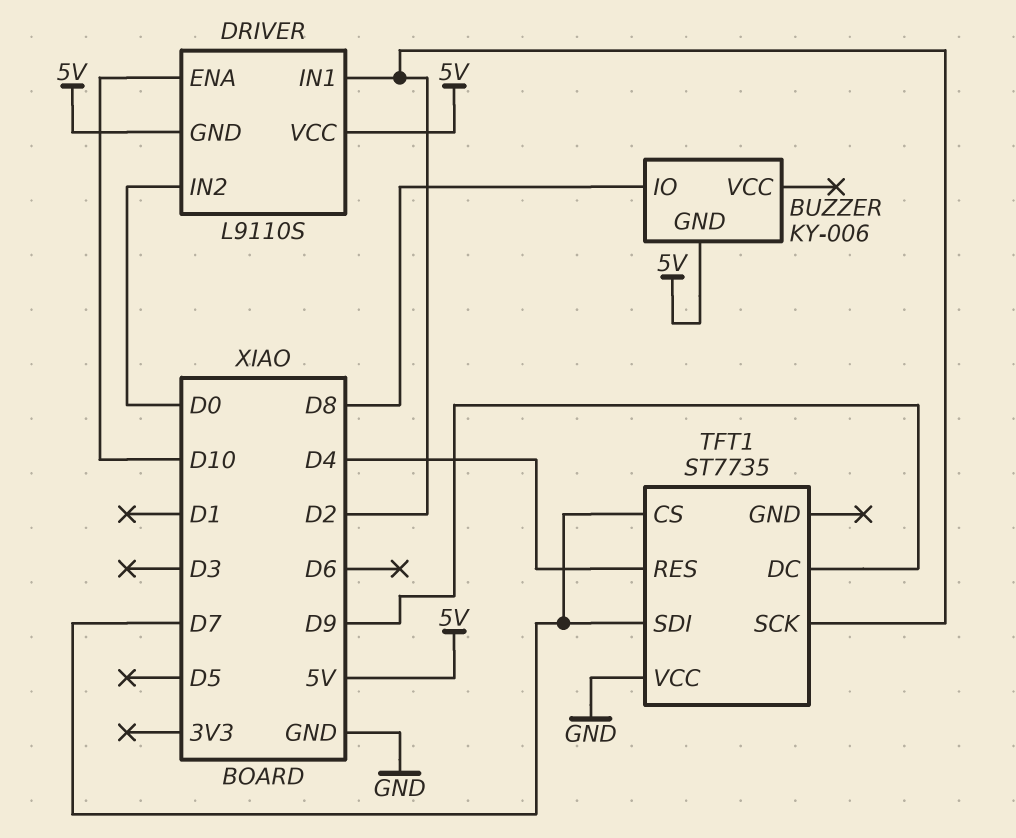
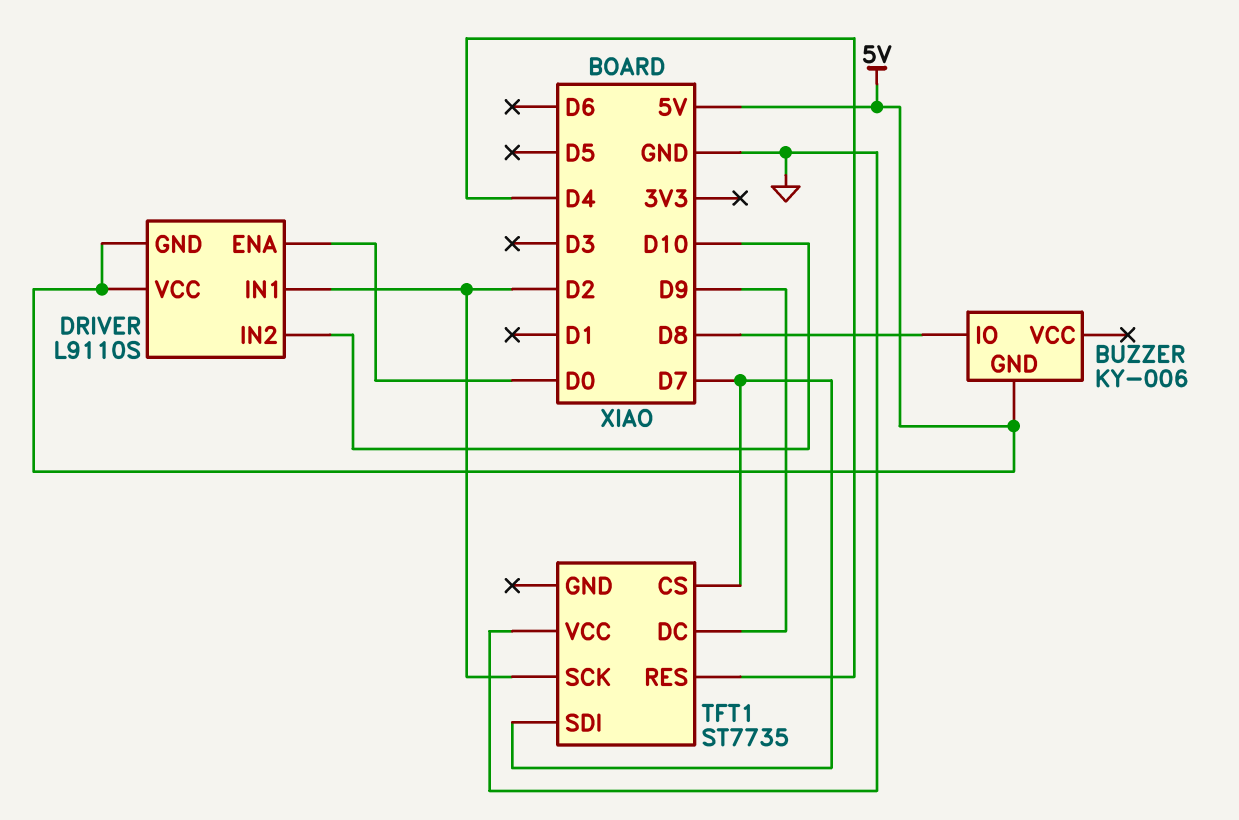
DRIVER pin ENA: D10 -> D0
DRIVER pin IN2: D0 -> D10

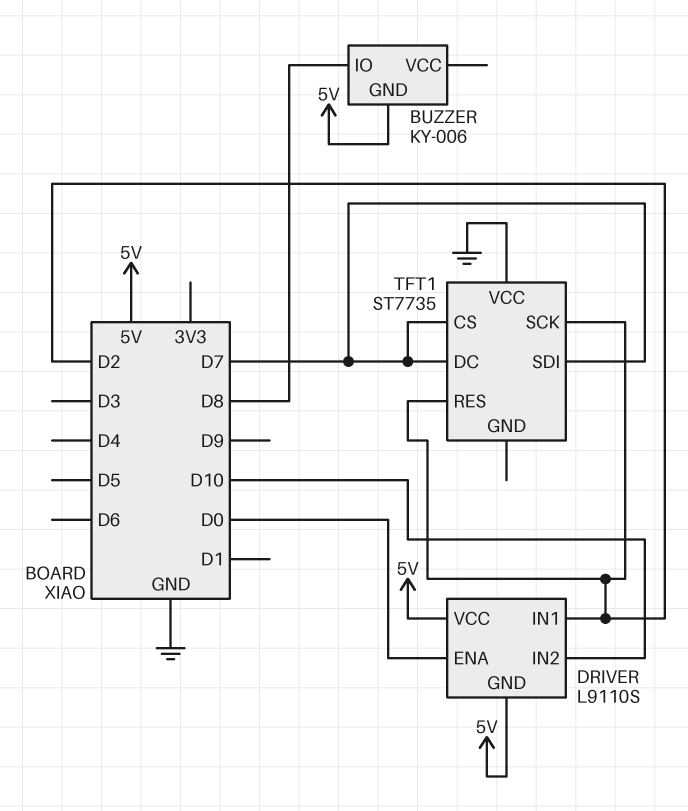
TFT1 pin DC: D9 -> D7
TFT1 pin RES: D4 -> D2

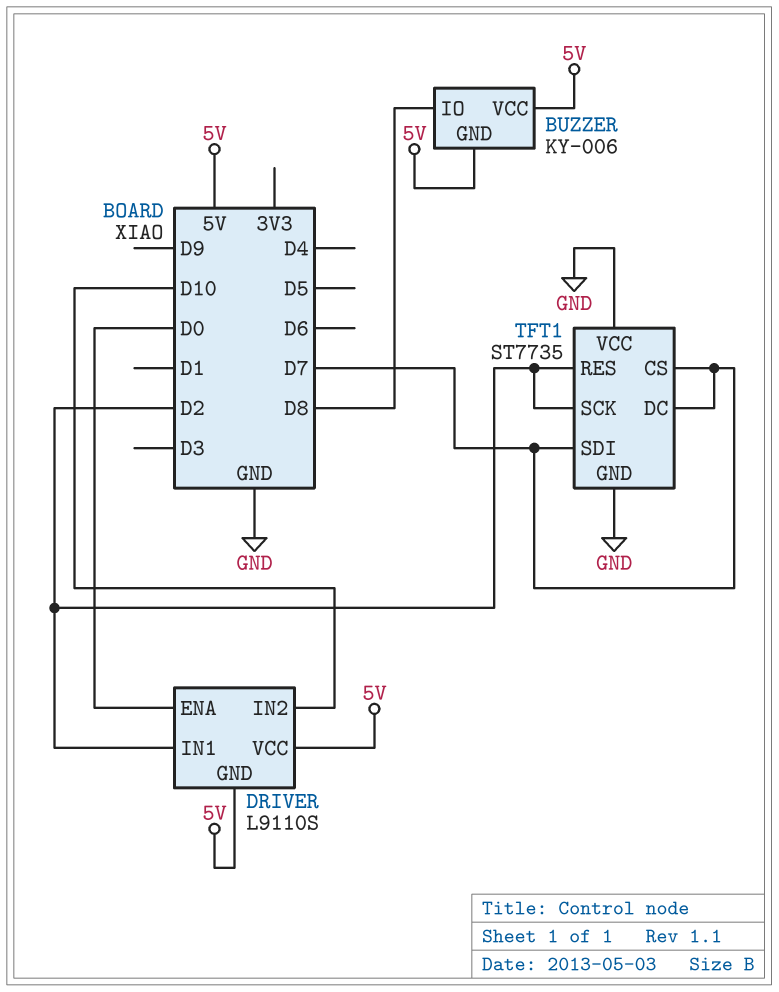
BUZZER pin VCC: none -> 5V
TFT1 pin GND: none -> GND

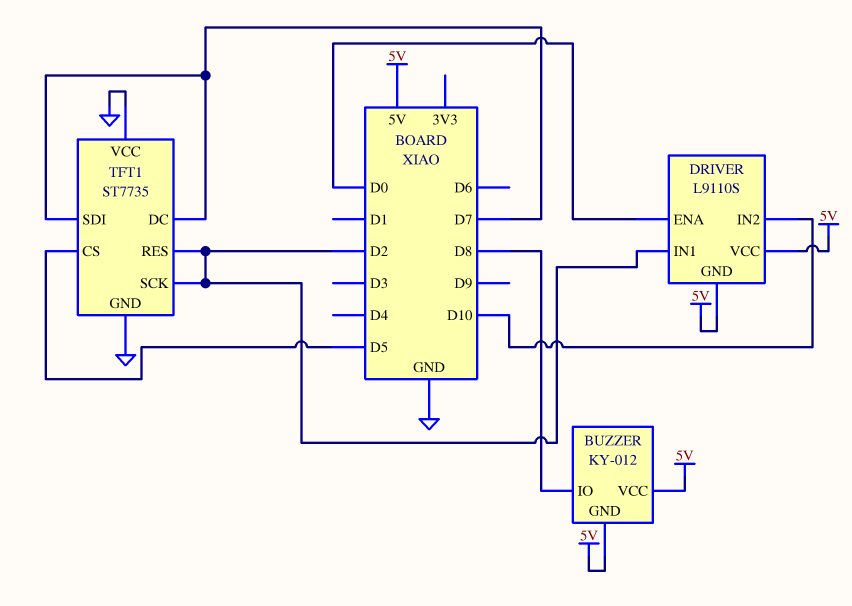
BUZZER: KY-006 -> KY-012
TFT1 pin CS: D7 -> D5

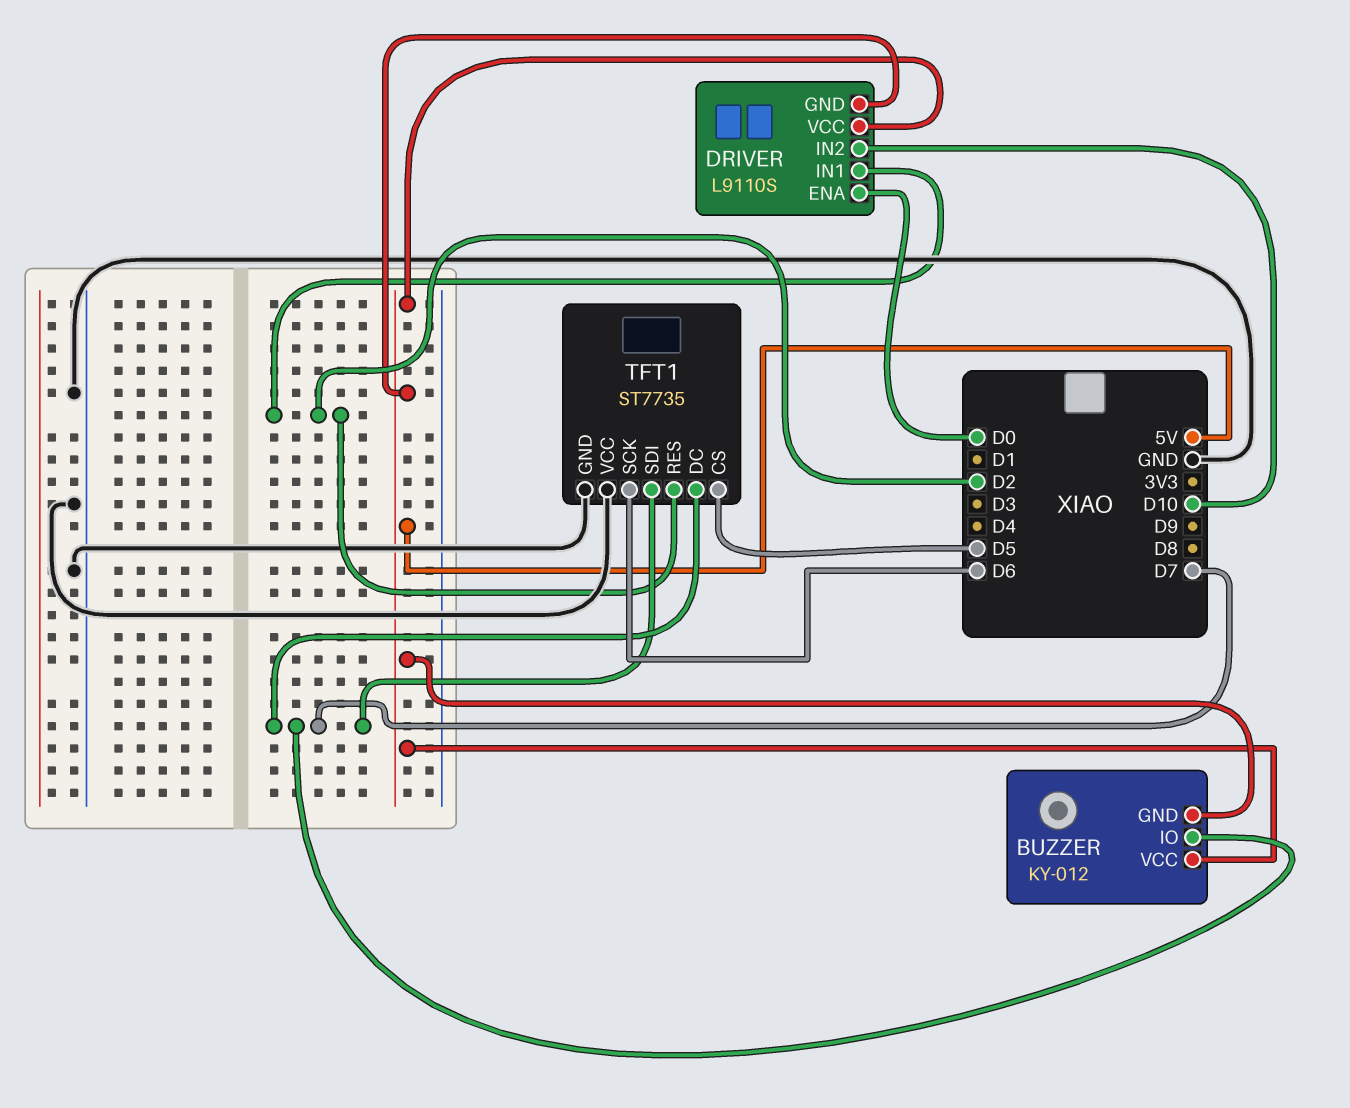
BUZZER pin IO: D8 -> D7
TFT1 pin SCK: D2 -> D6

